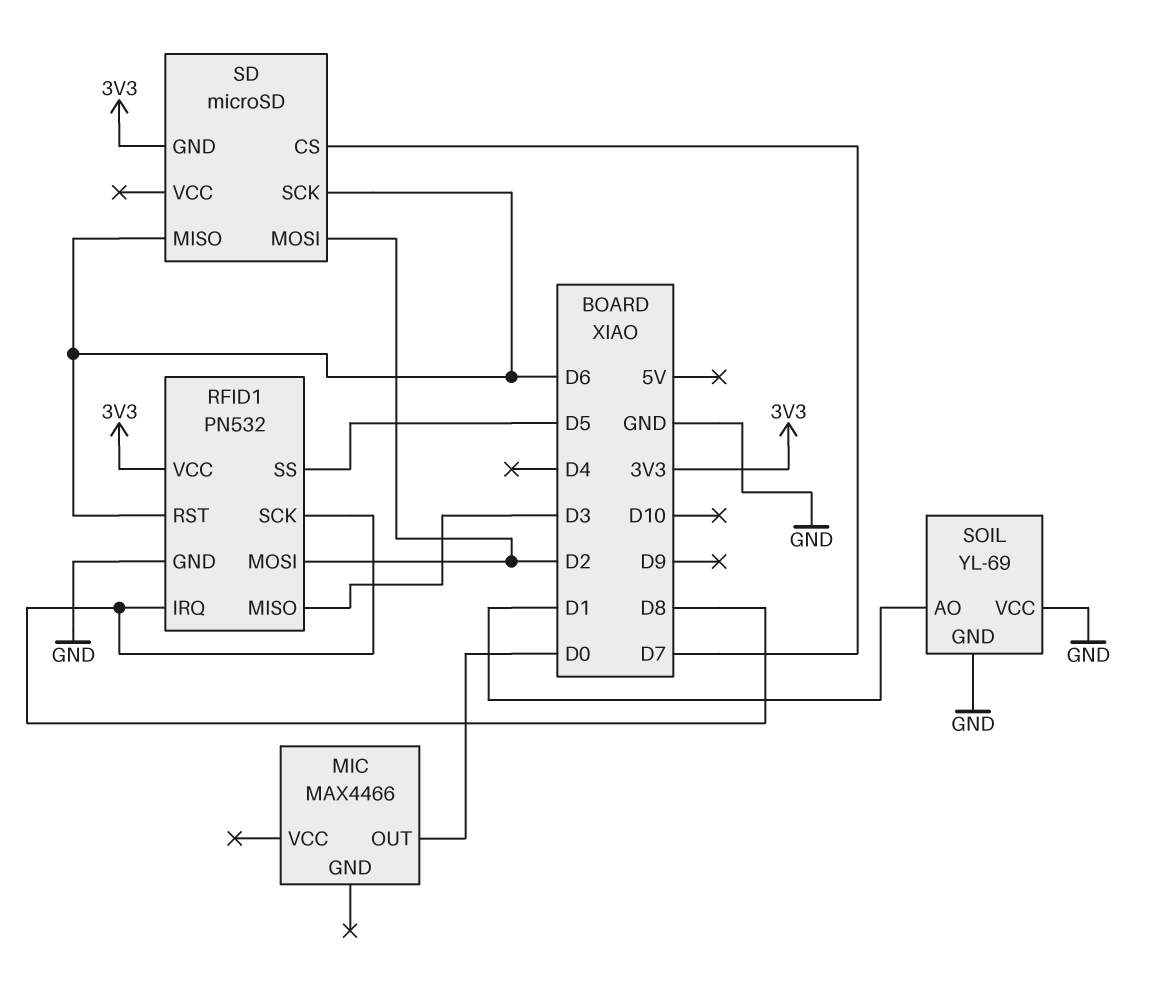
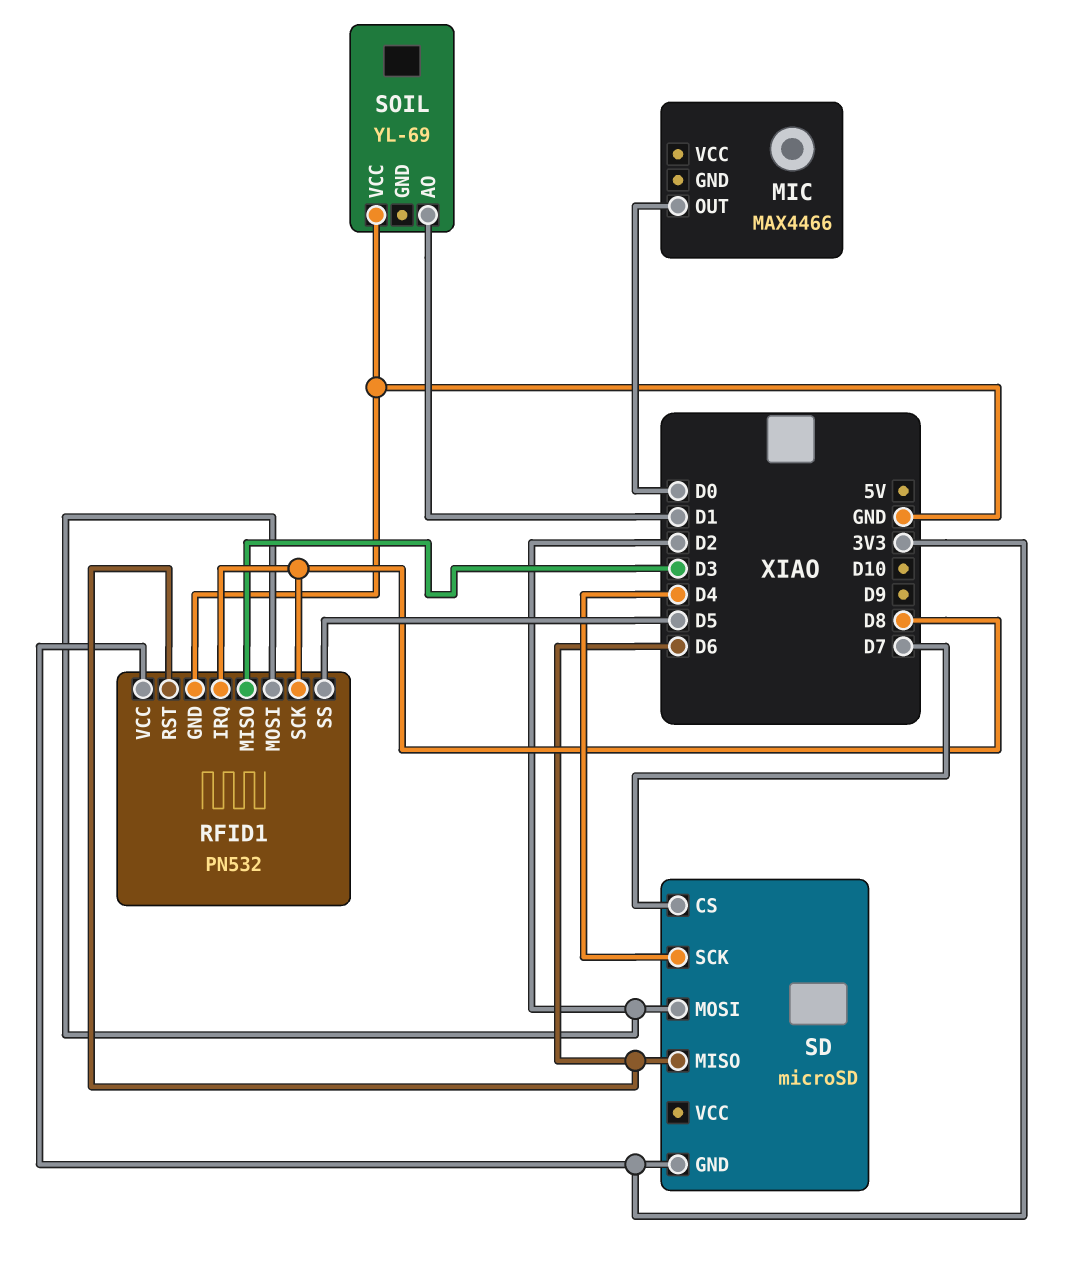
SD pin SCK: D6 -> D4
SOIL pin GND: GND -> none

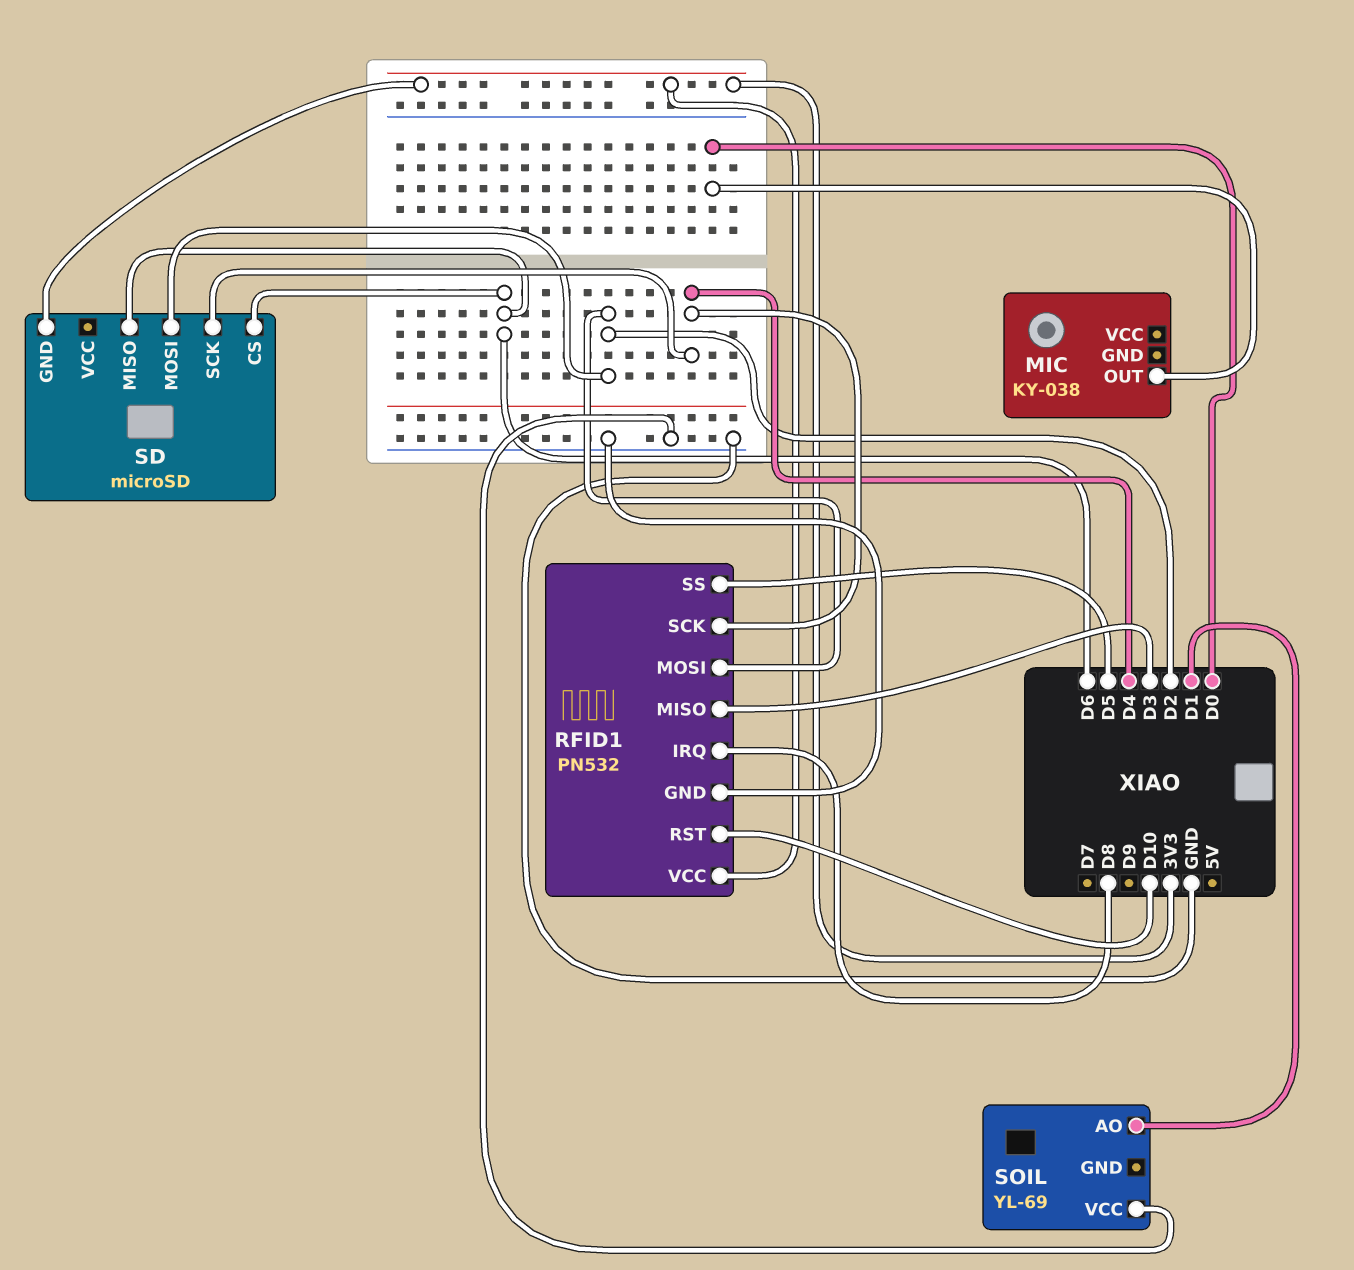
MIC: MAX4466 -> KY-038
RFID1 pin RST: D6 -> D10
RFID1 pin SCK: D8 -> D4
SD pin CS: D7 -> D6

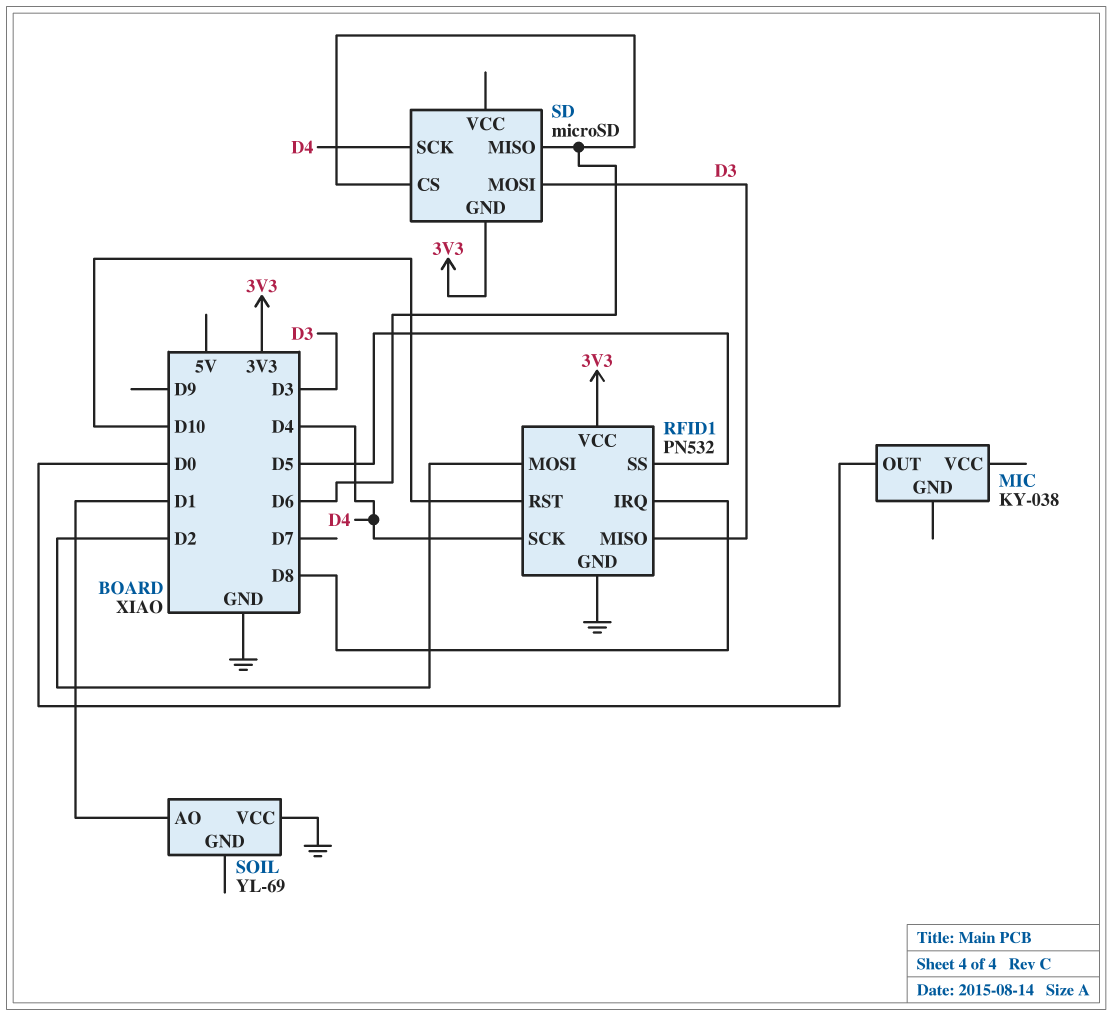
SD pin MOSI: D2 -> D3

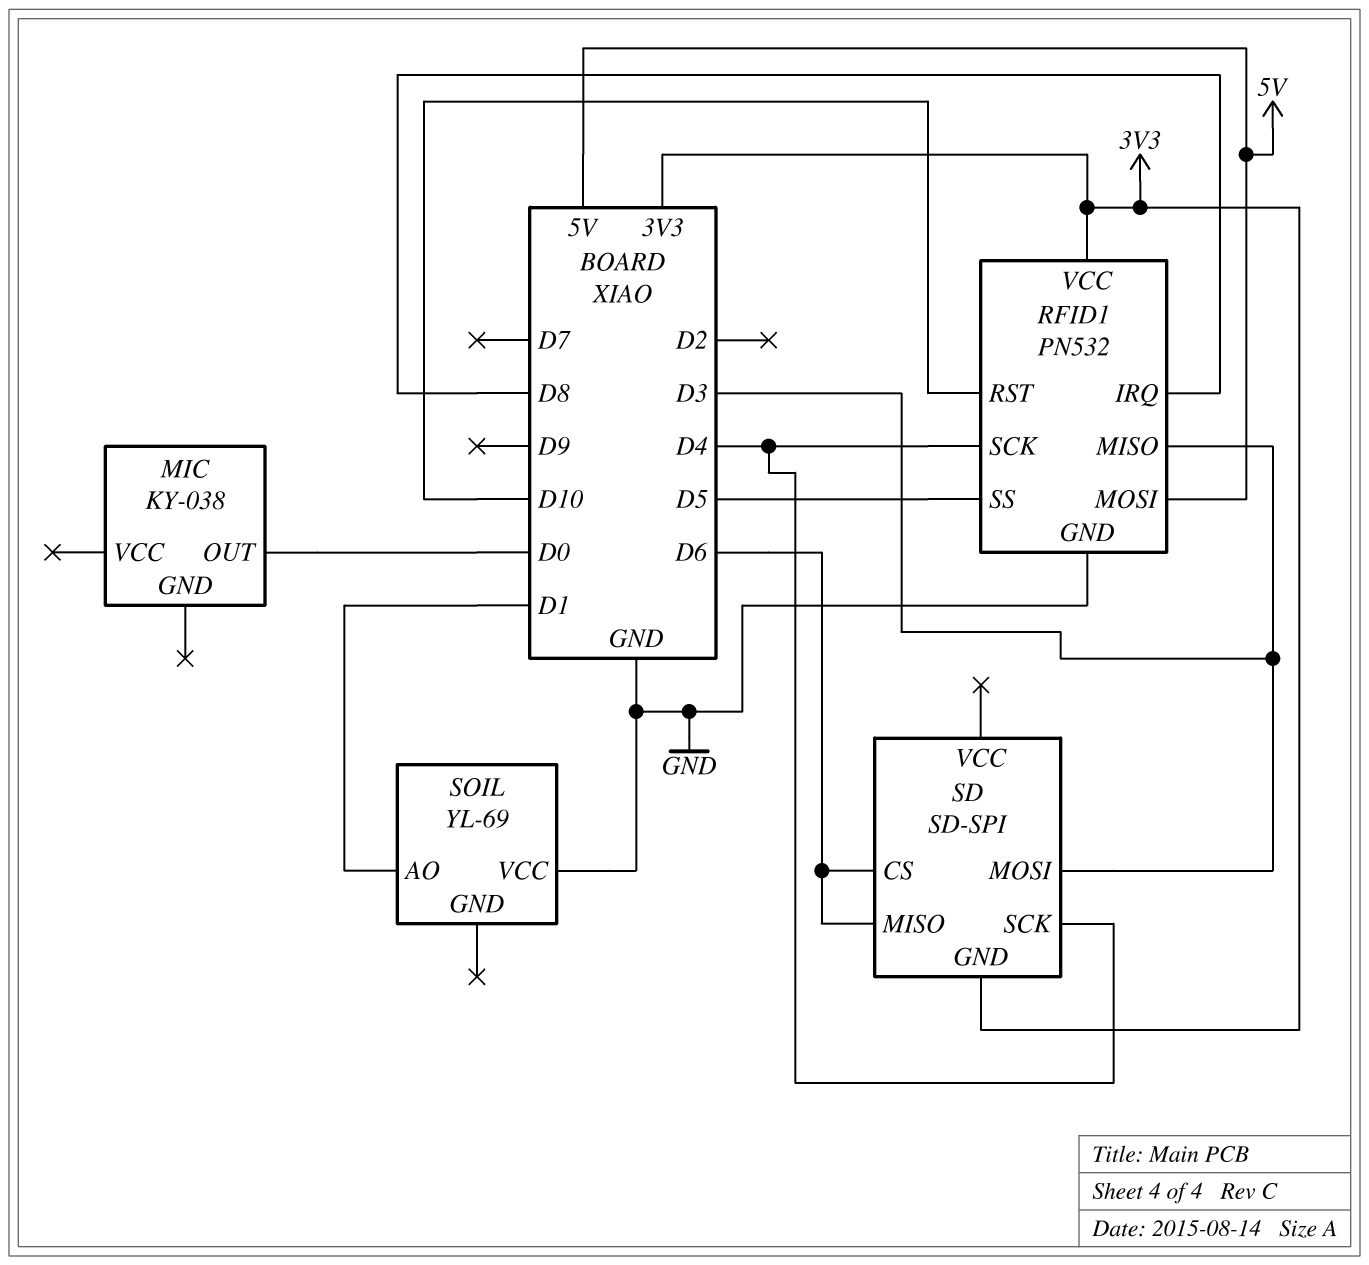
RFID1 pin MOSI: D2 -> 5V
SD: microSD -> SD-SPI

